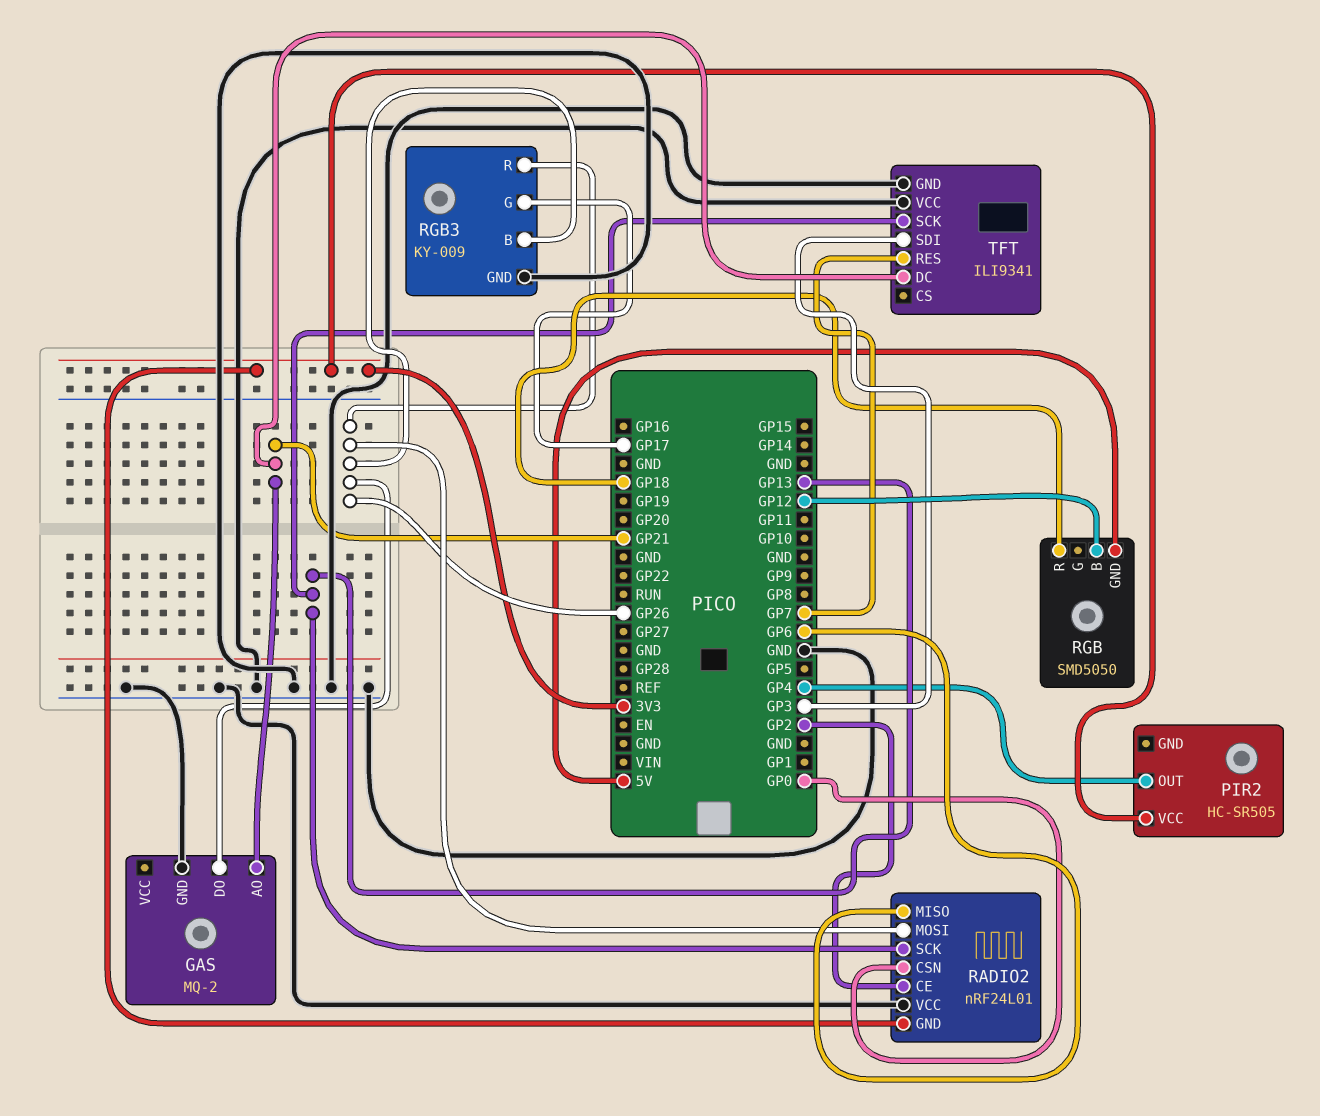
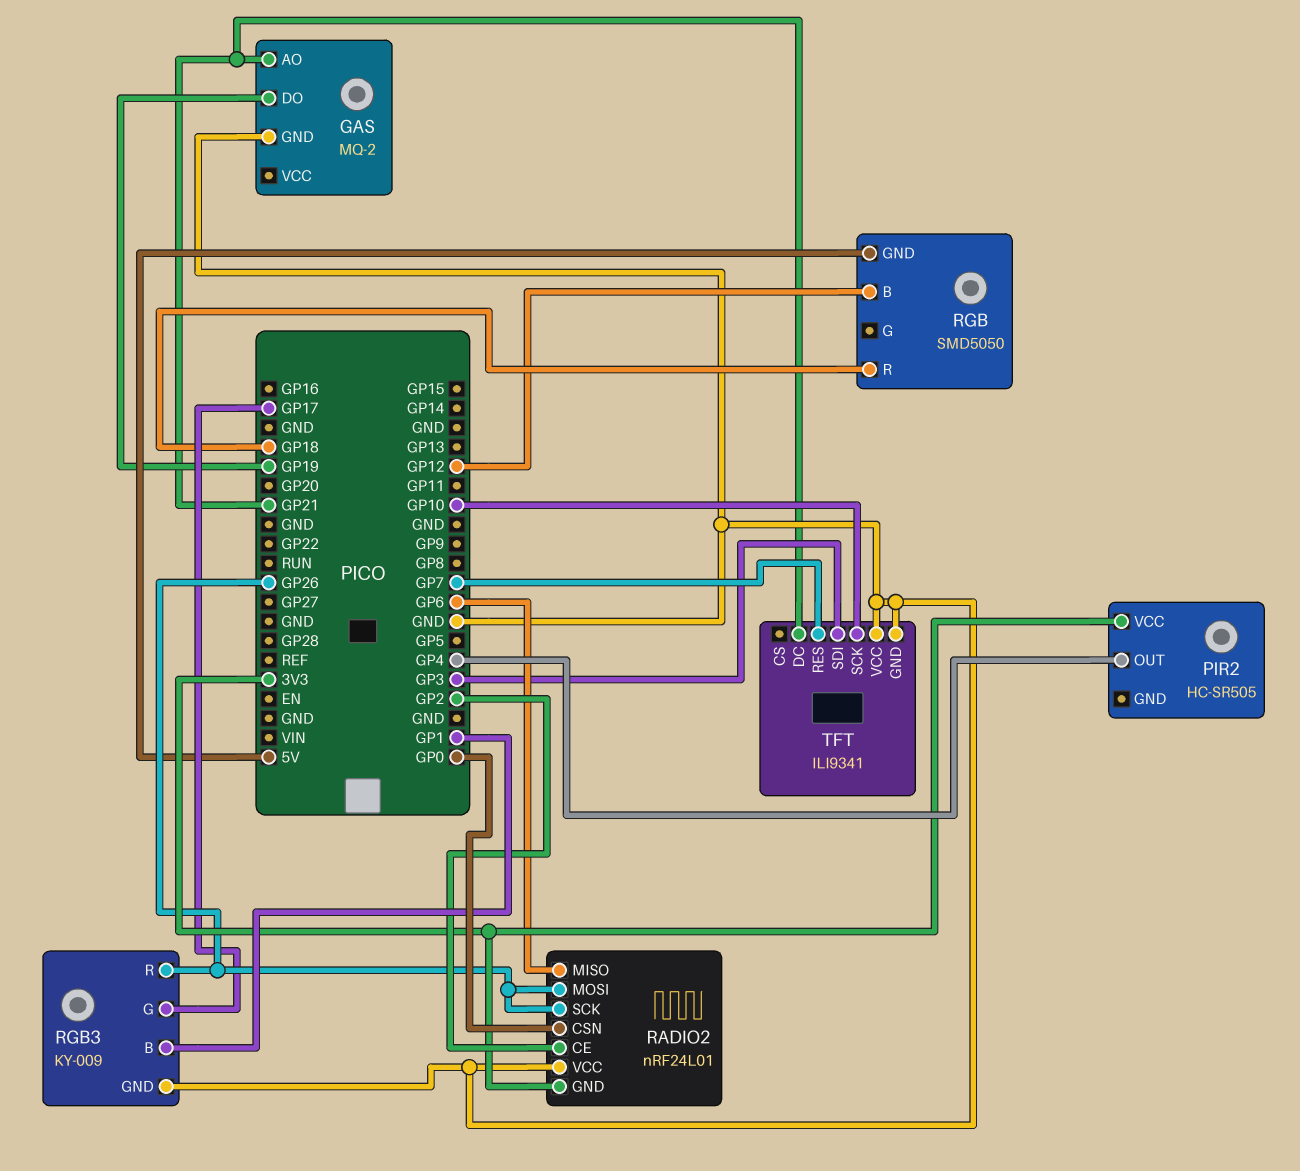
GAS pin DO: GP26 -> GP19
RADIO2 pin SCK: GP13 -> GP26
RGB3 pin B: GP26 -> GP1
TFT pin SCK: GP13 -> GP10

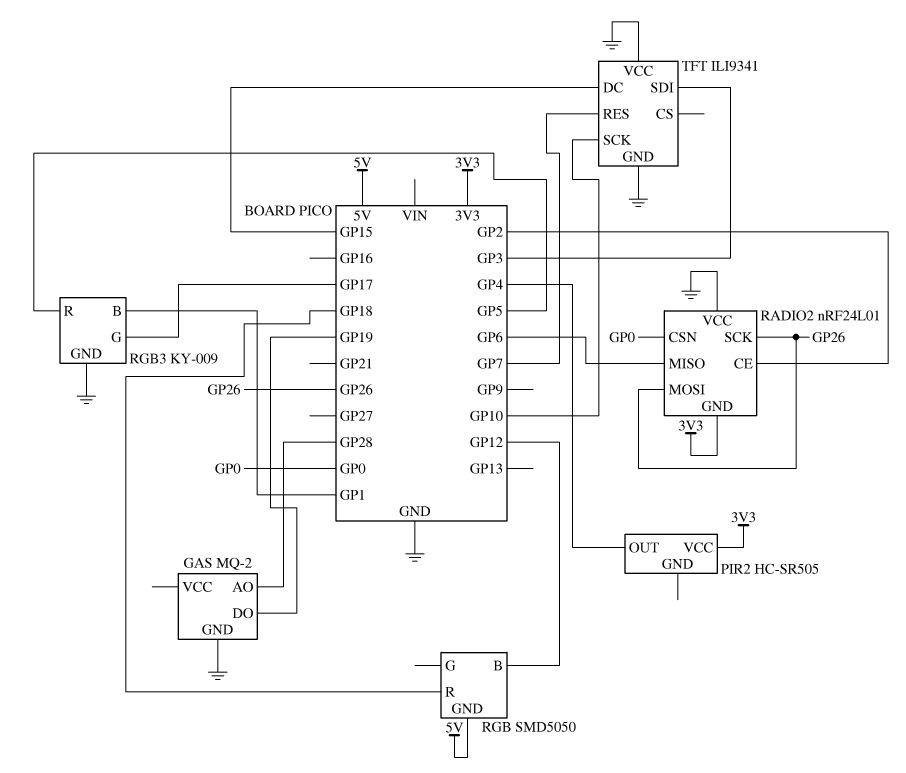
GAS pin AO: GP21 -> GP28
RGB3 pin R: GP26 -> GP5
TFT pin DC: GP21 -> GP15

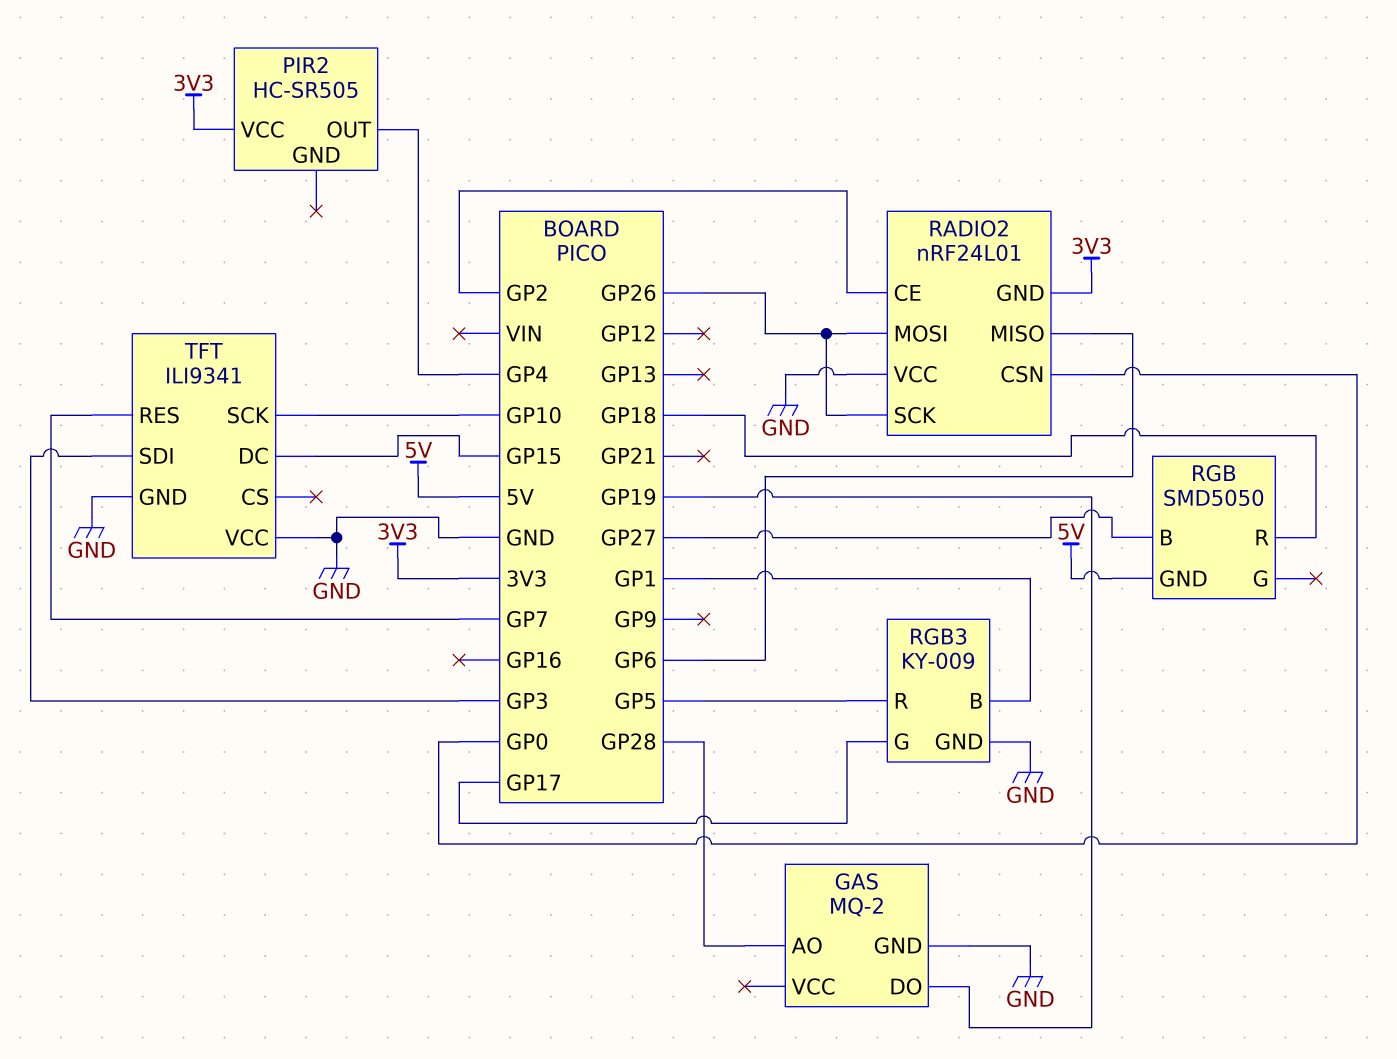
RGB pin B: GP12 -> GP27

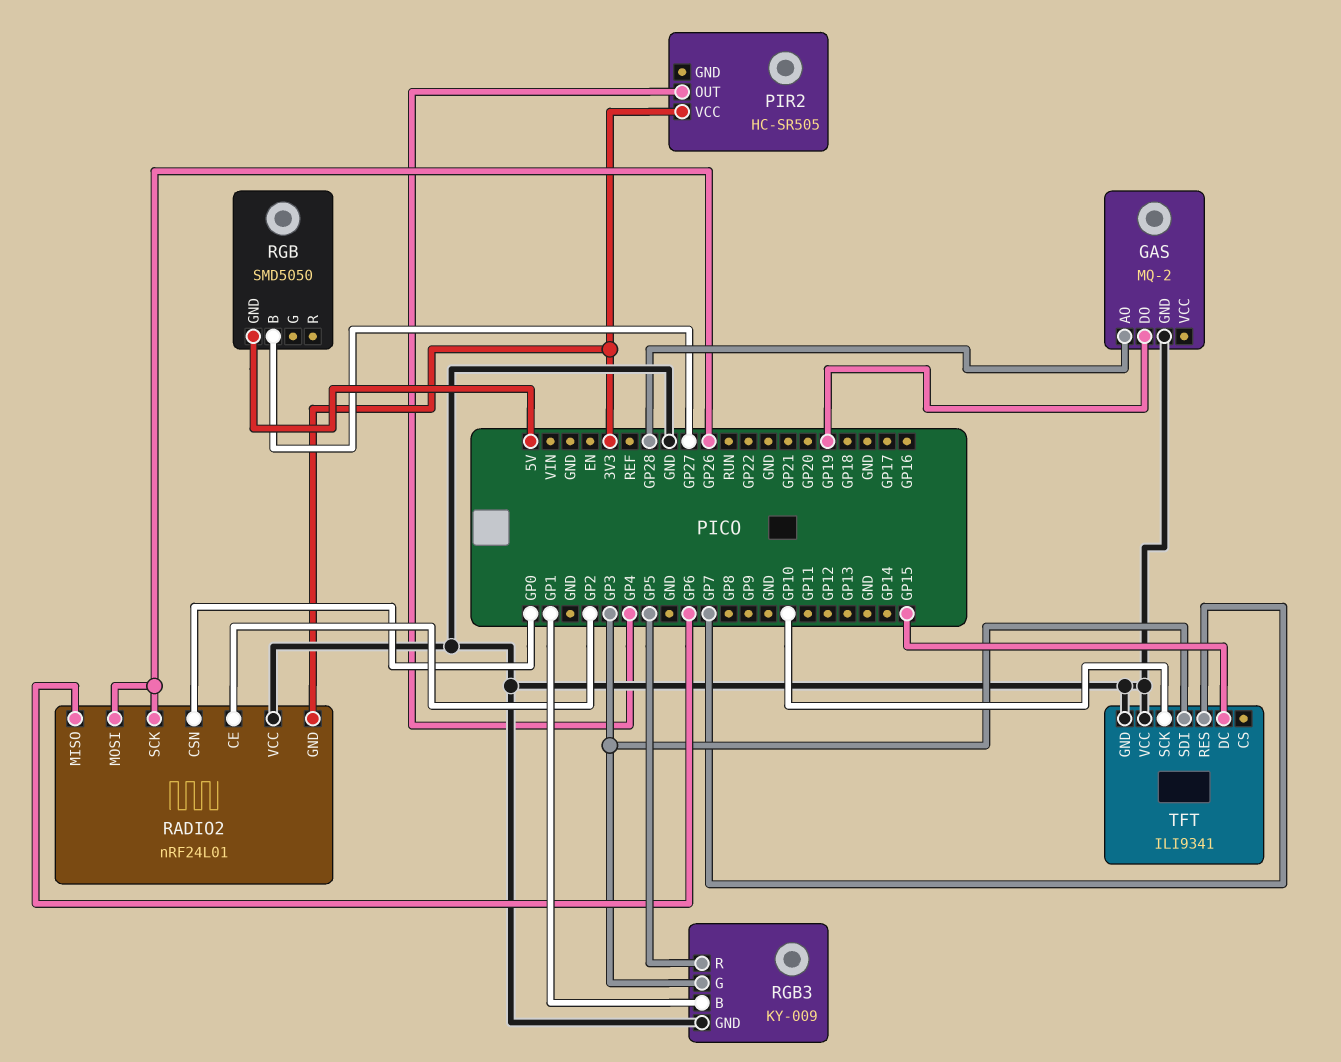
RGB pin R: GP18 -> none
RGB3 pin G: GP17 -> GP3

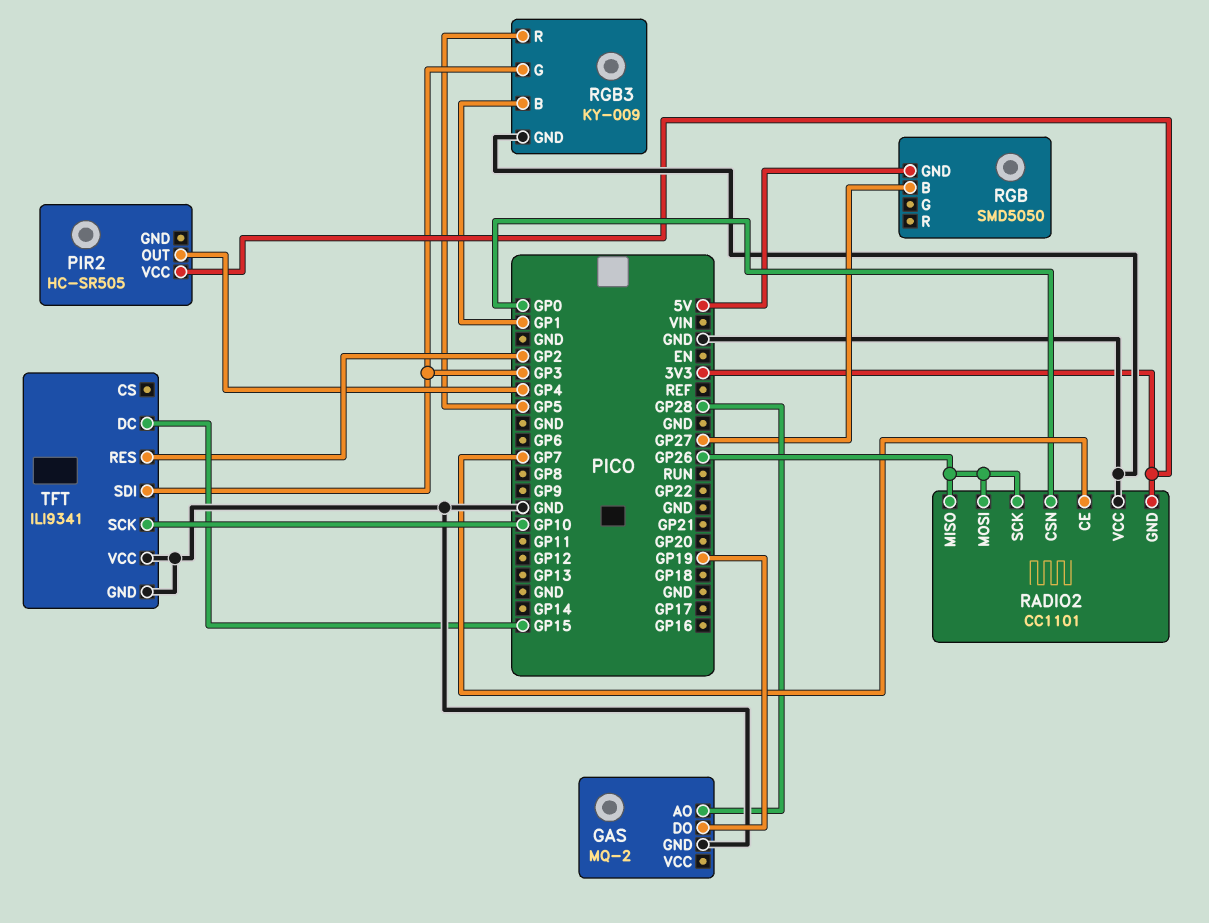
RADIO2: nRF24L01 -> CC1101
RADIO2 pin CE: GP2 -> GP7
RADIO2 pin MISO: GP6 -> GP26
TFT pin RES: GP7 -> GP2

